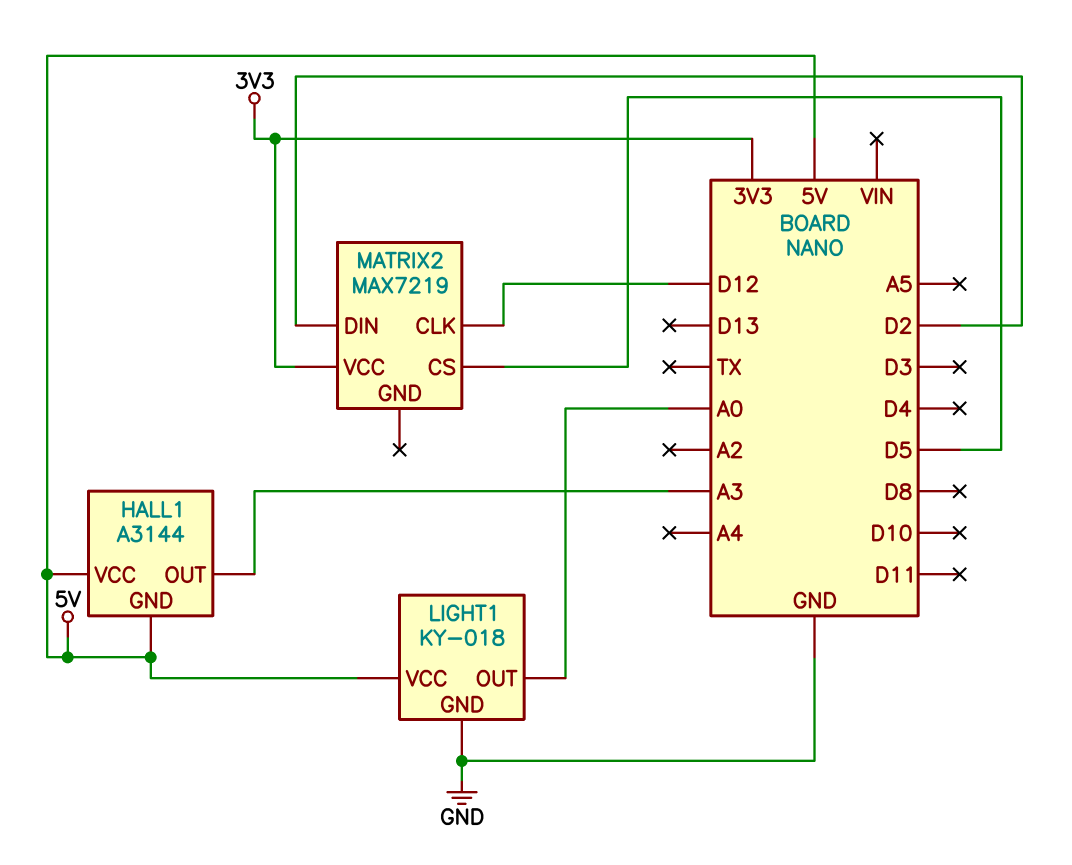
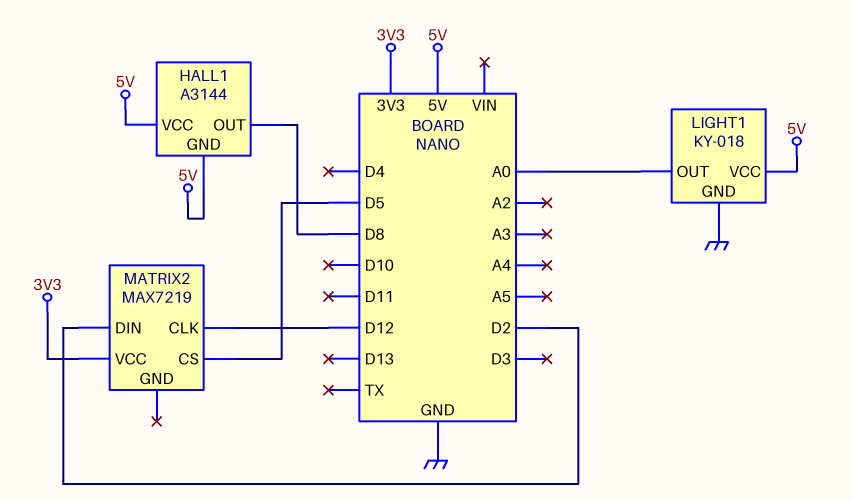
HALL1 pin OUT: A3 -> D8

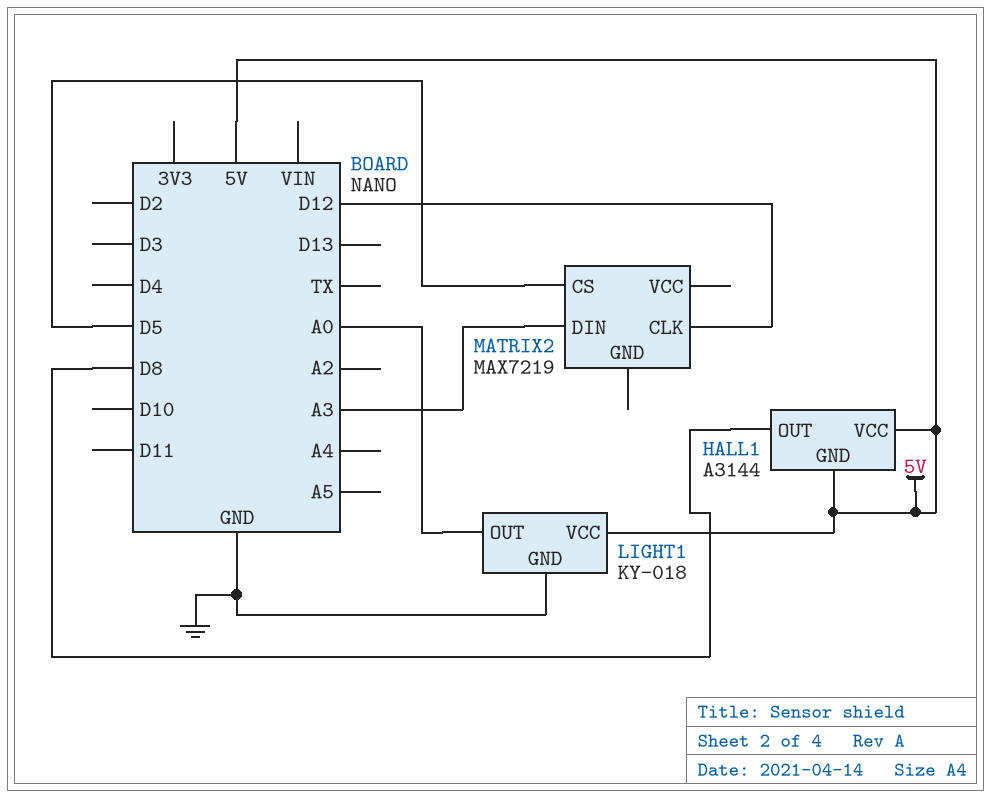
MATRIX2 pin DIN: D2 -> A3
MATRIX2 pin VCC: 3V3 -> none

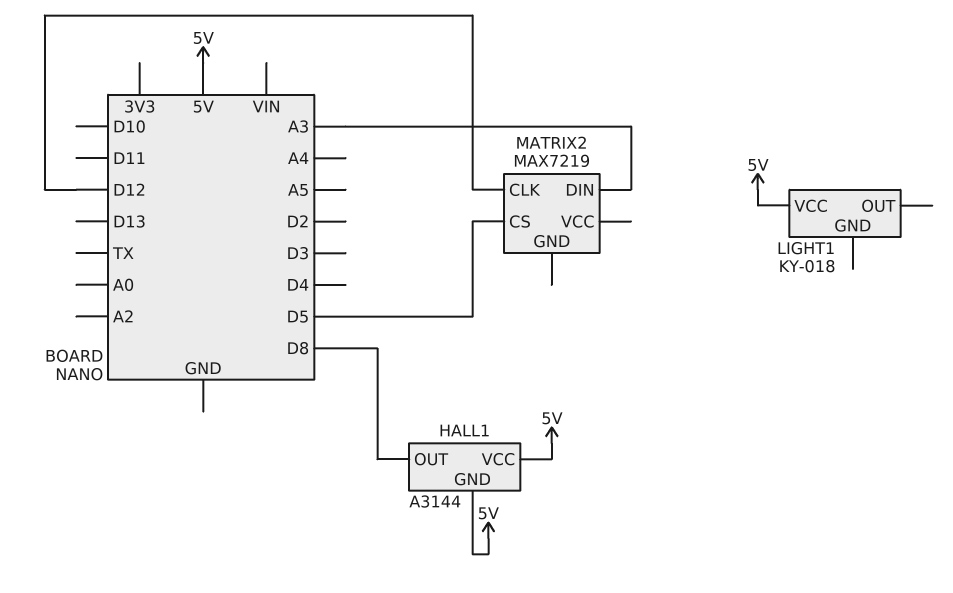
LIGHT1 pin GND: GND -> none
LIGHT1 pin OUT: A0 -> none

